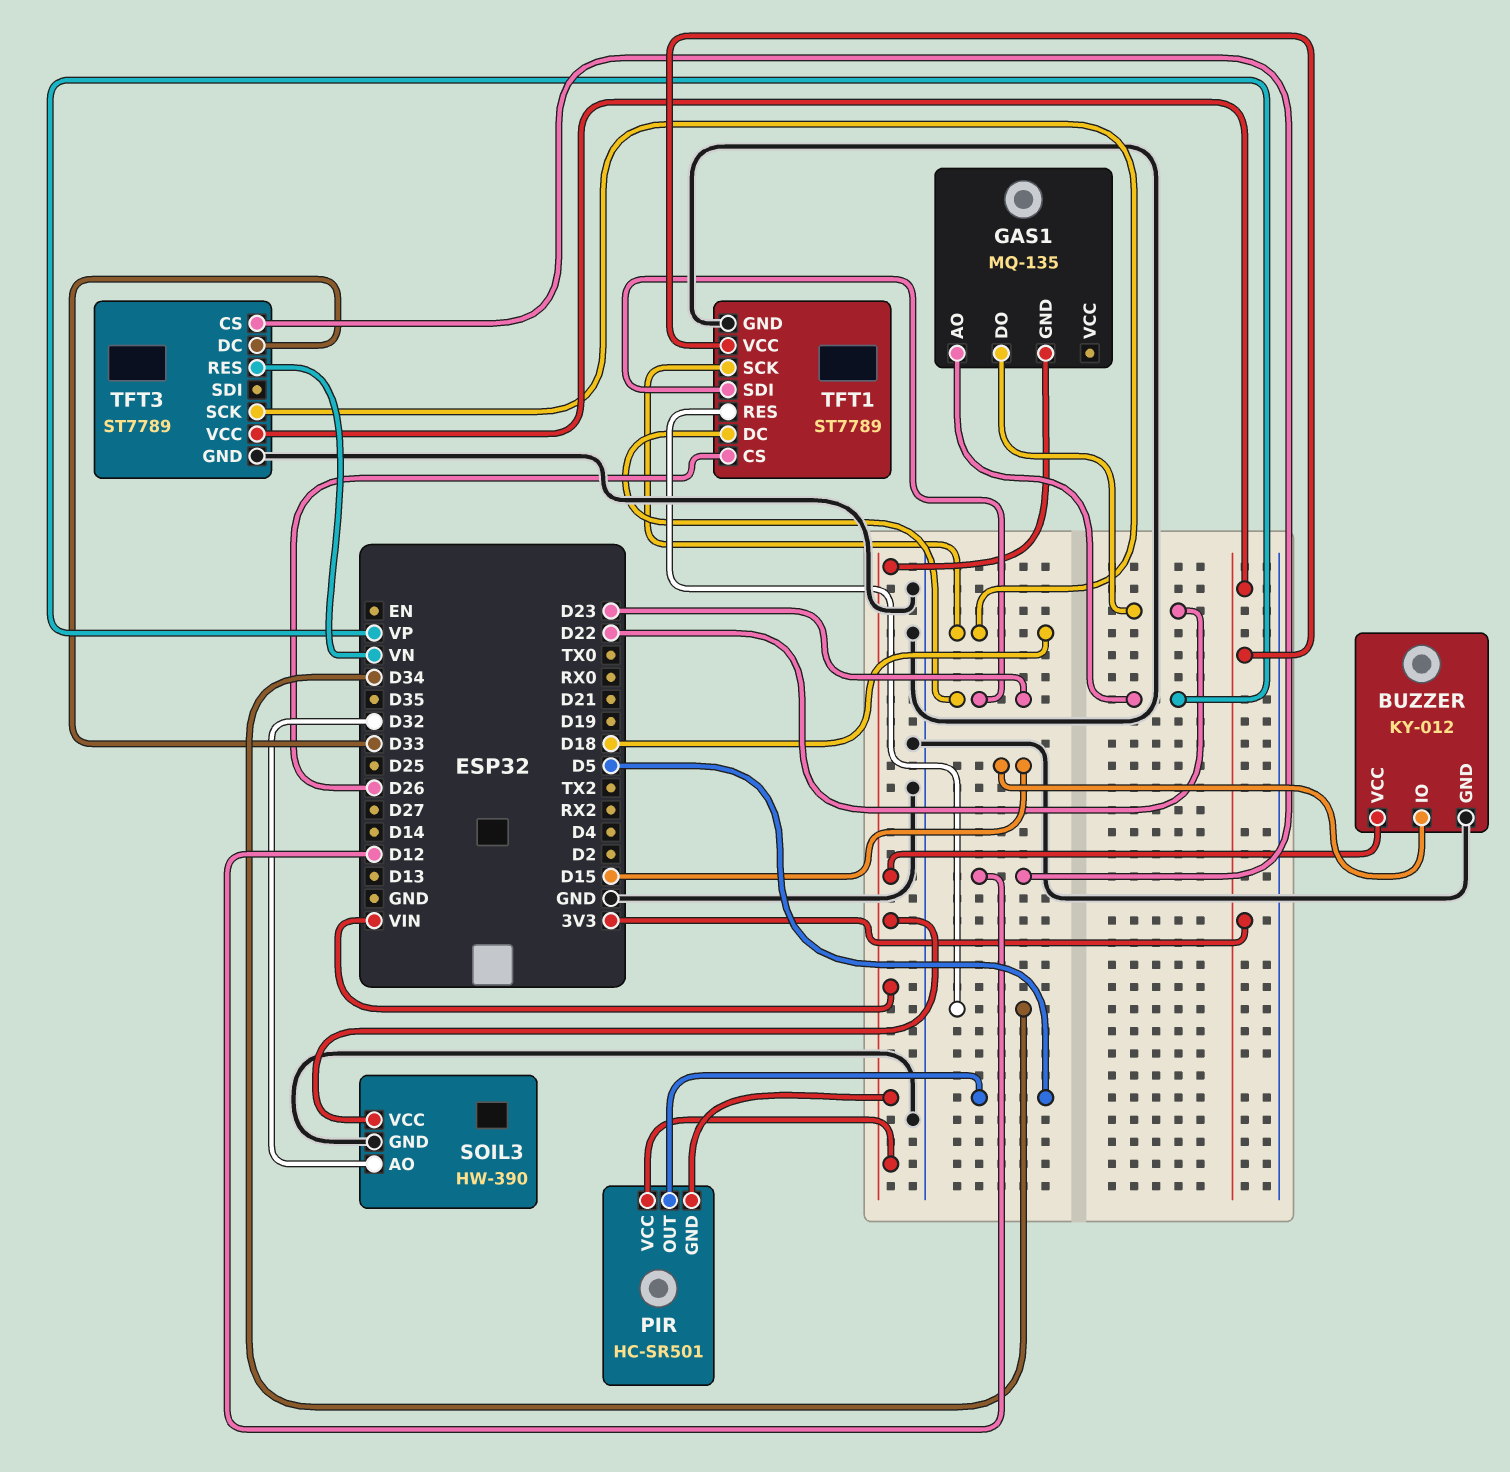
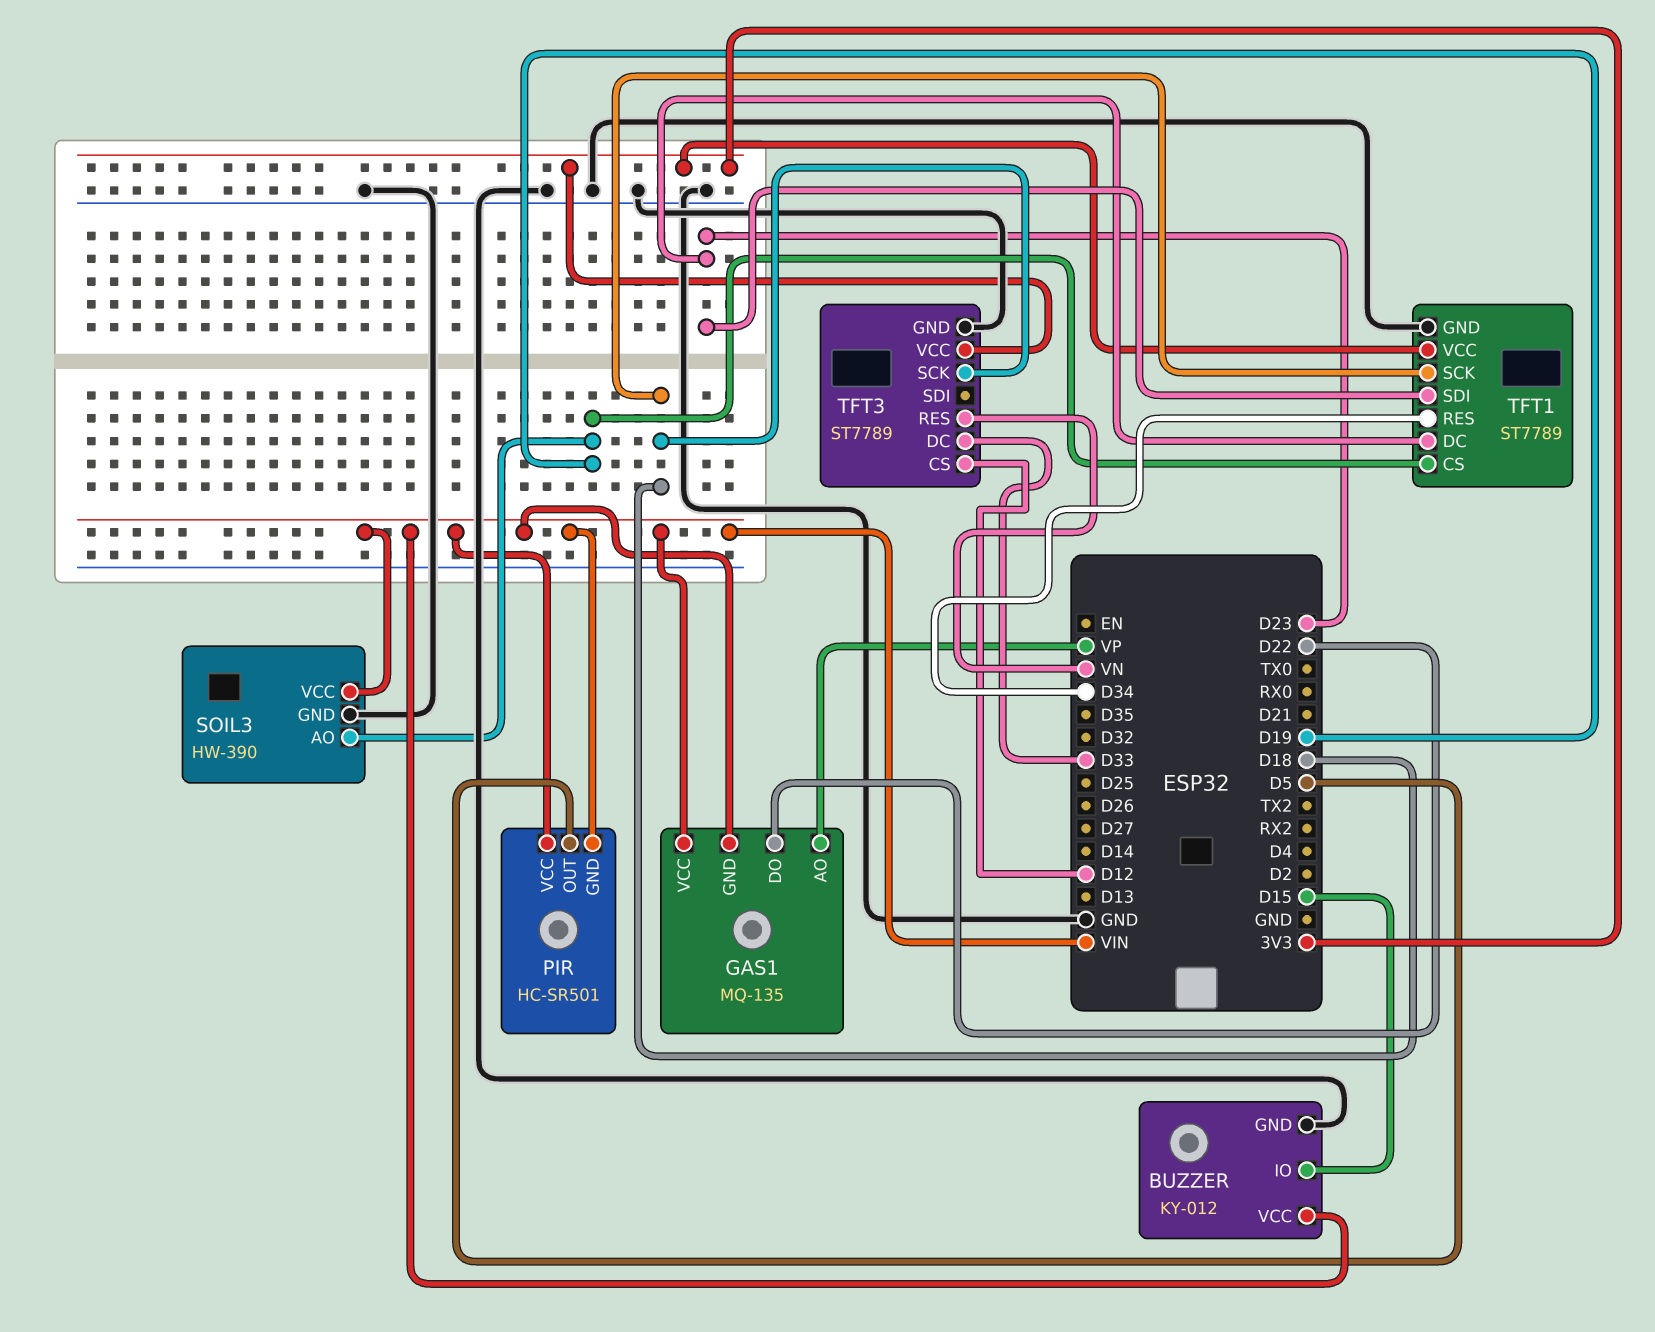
GAS1 pin VCC: none -> VIN
SOIL3 pin AO: D32 -> D19
TFT1 pin CS: D26 -> D19

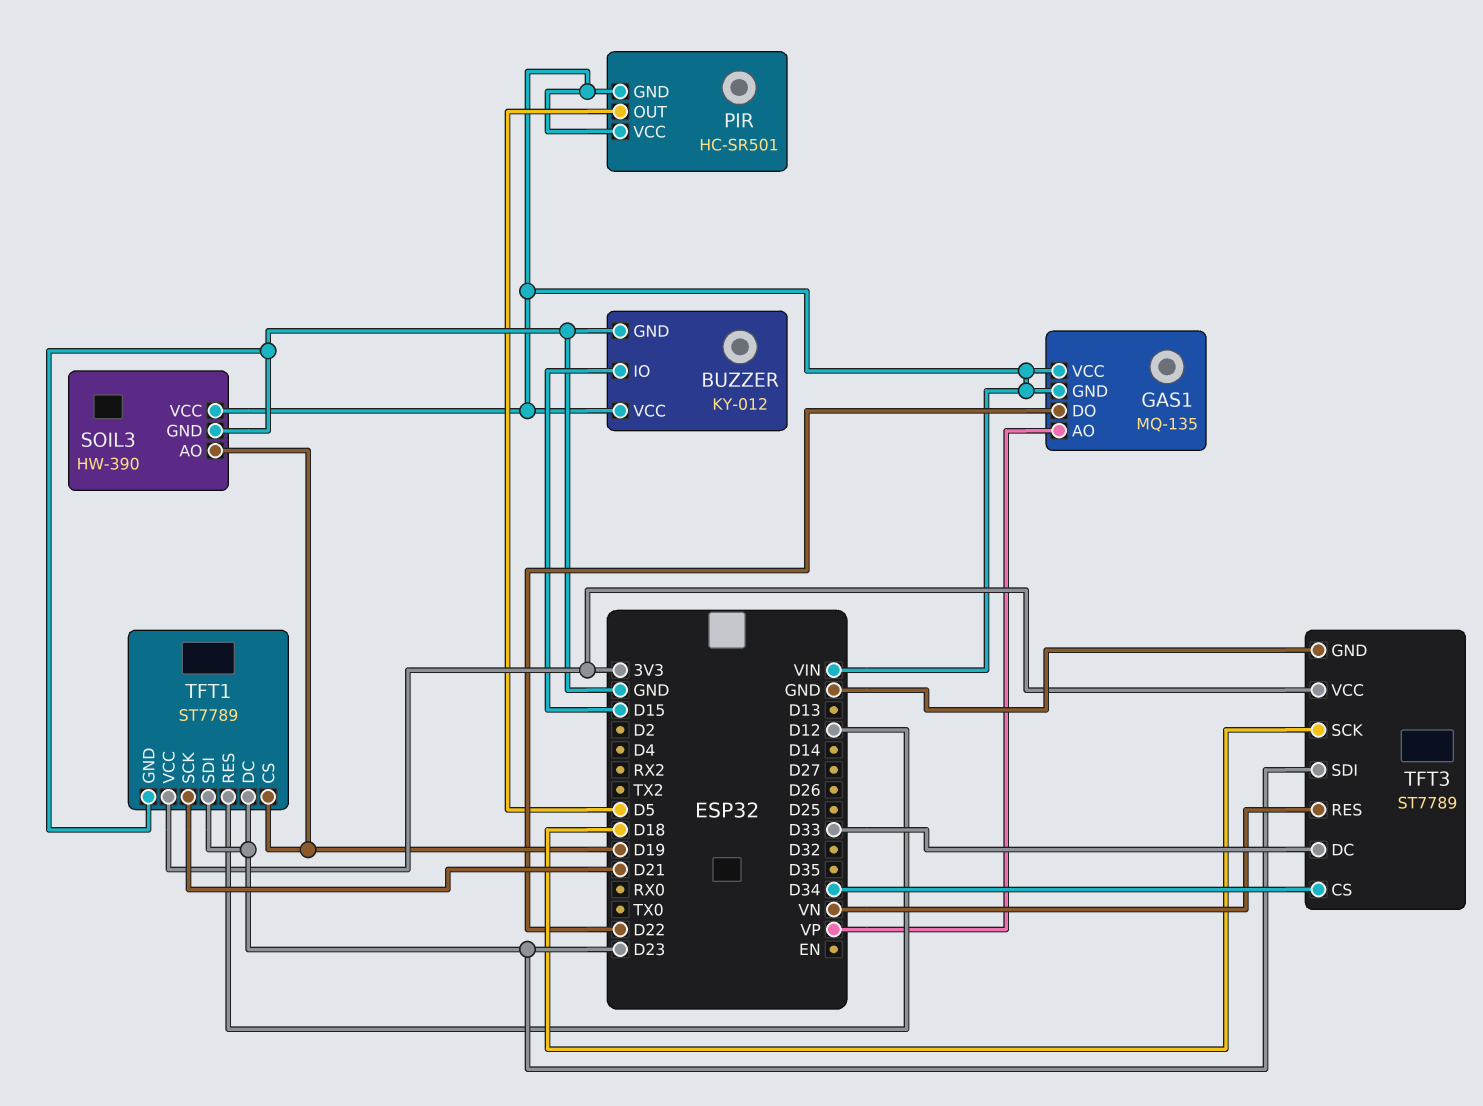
TFT1 pin RES: D34 -> D12
TFT1 pin SCK: D18 -> D21
TFT3 pin CS: D12 -> D34
TFT3 pin SDI: none -> D23

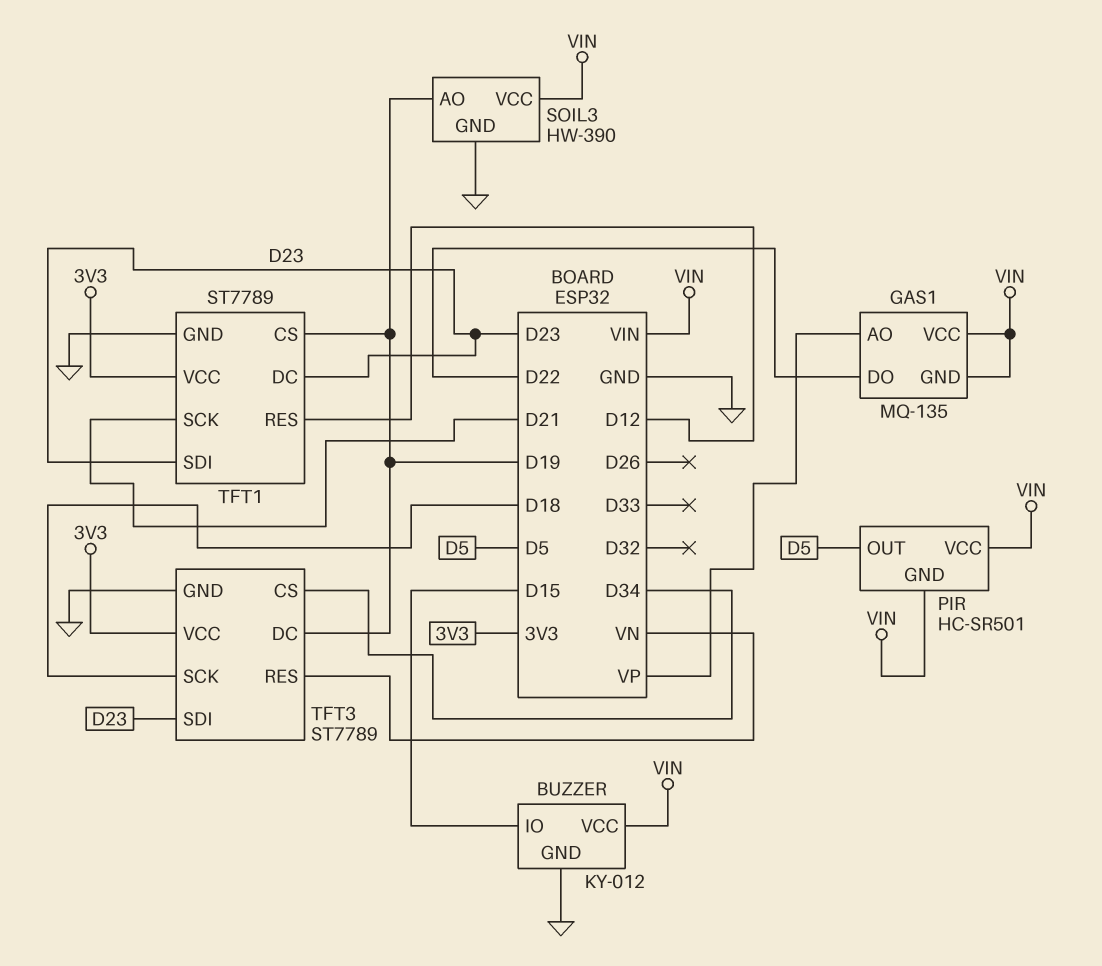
TFT3 pin DC: D33 -> D19

